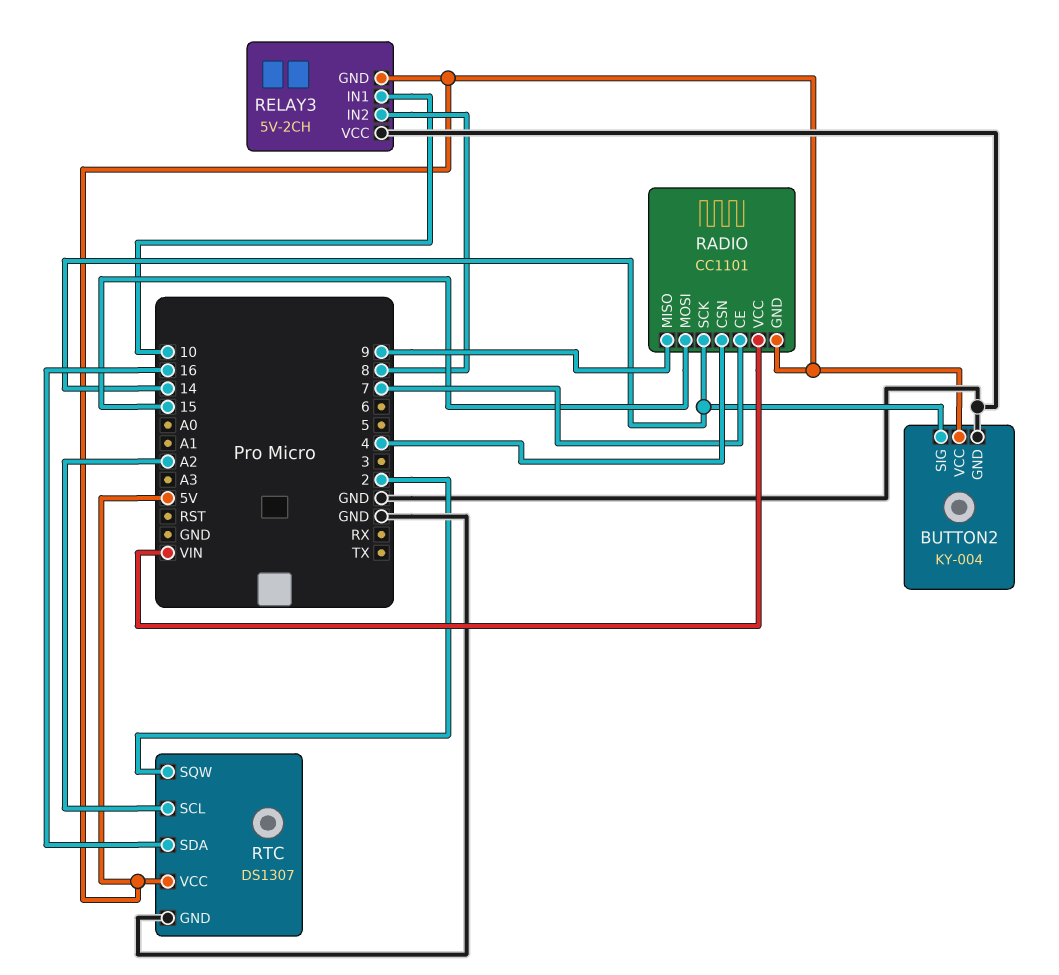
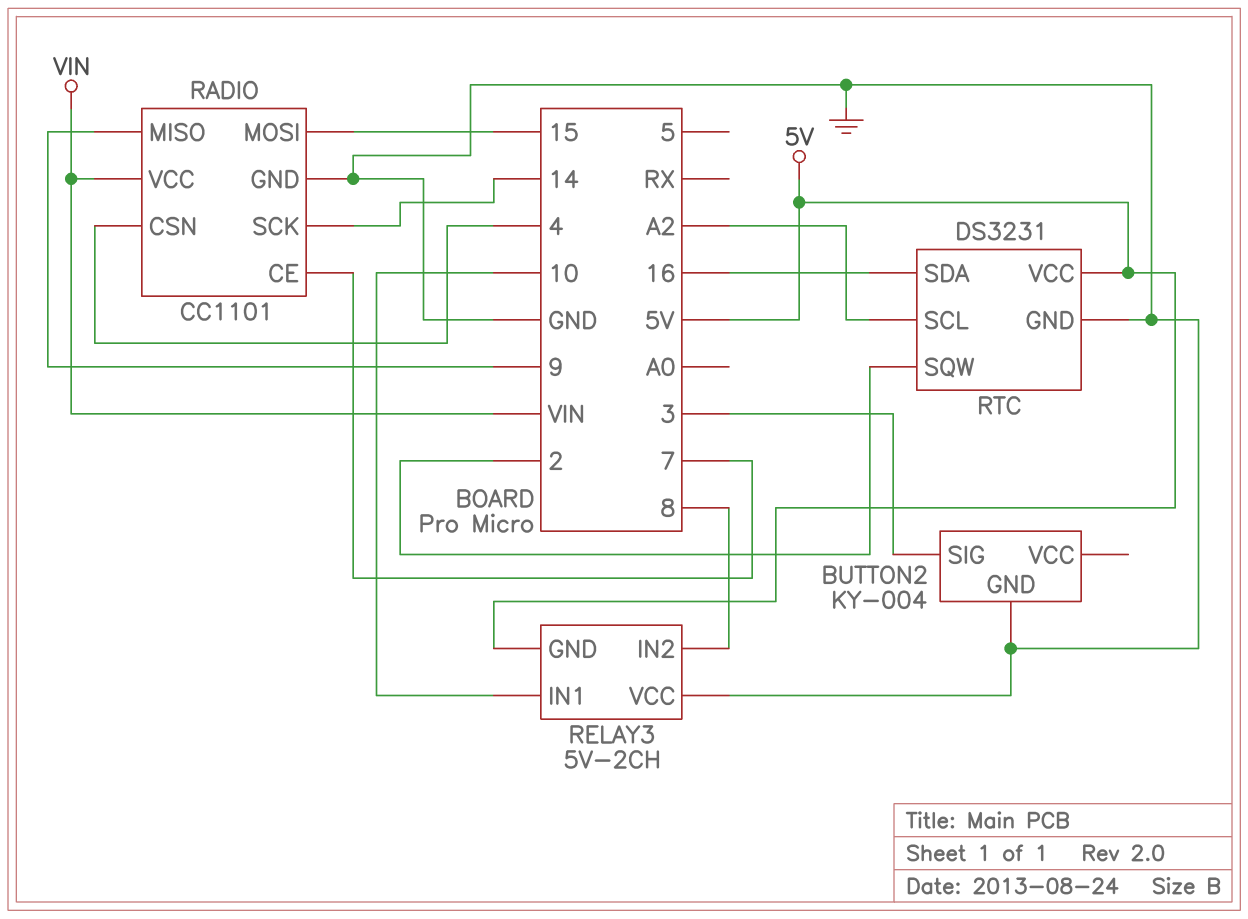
BUTTON2 pin SIG: 14 -> 3
BUTTON2 pin VCC: 5V -> none
RADIO pin GND: 5V -> GND
RTC: DS1307 -> DS3231

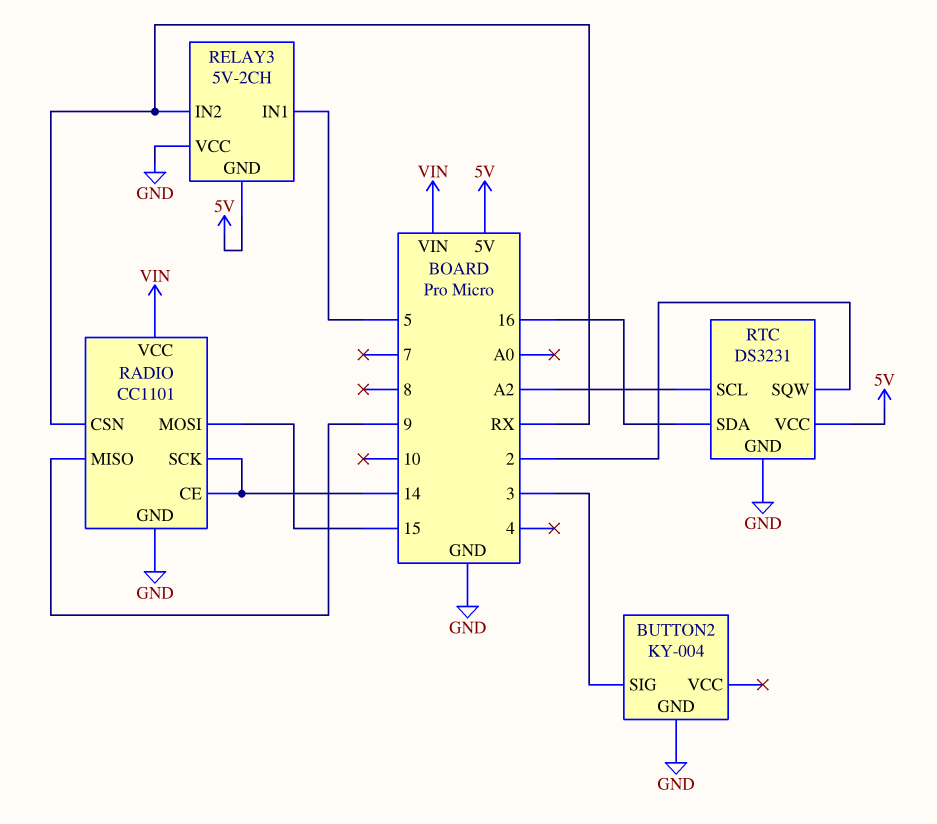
RADIO pin CE: 7 -> 14
RADIO pin CSN: 4 -> RX
RELAY3 pin IN1: 10 -> 5
RELAY3 pin IN2: 8 -> RX

